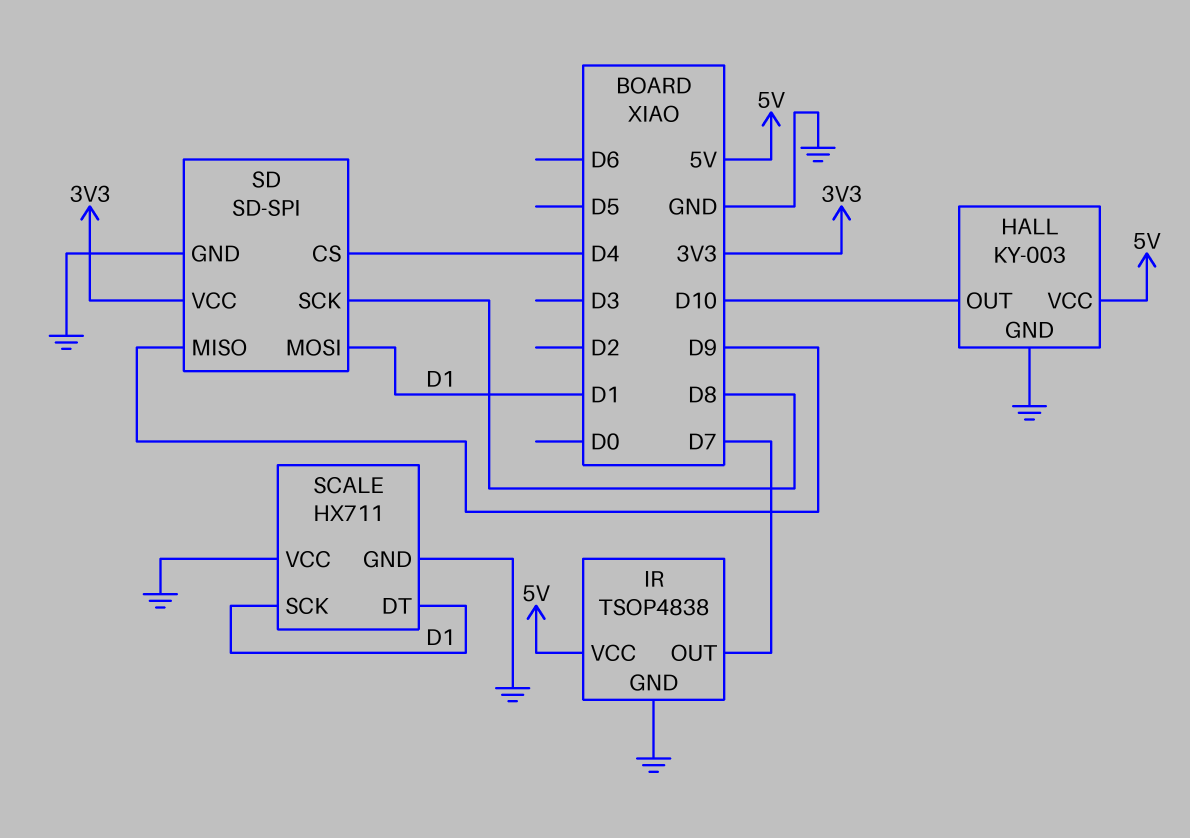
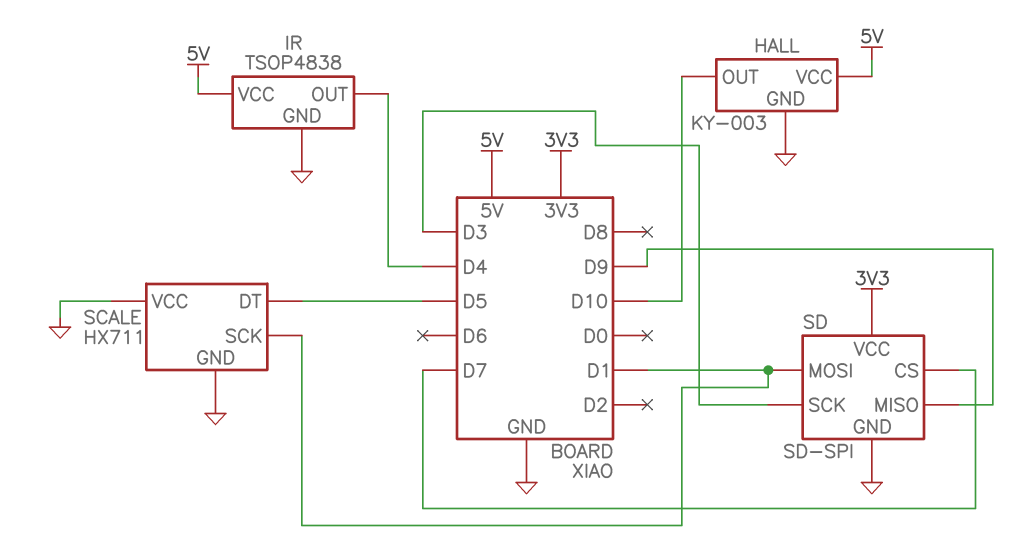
IR pin OUT: D7 -> D4
SCALE pin DT: D1 -> D5
SD pin CS: D4 -> D7
SD pin SCK: D8 -> D3

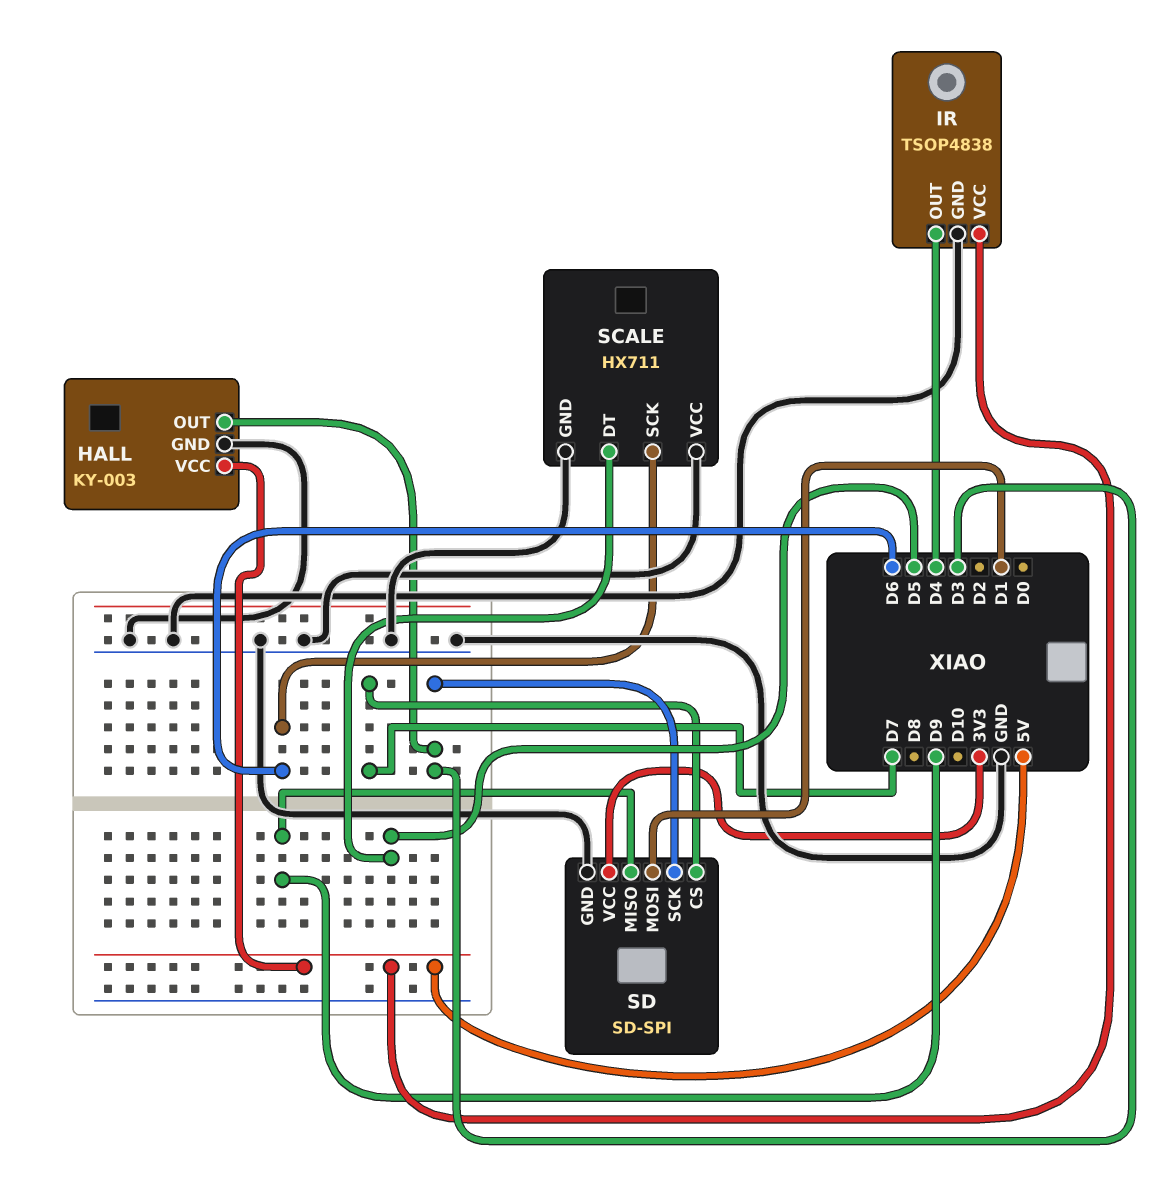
HALL pin OUT: D10 -> D3
SCALE pin SCK: D1 -> D6

